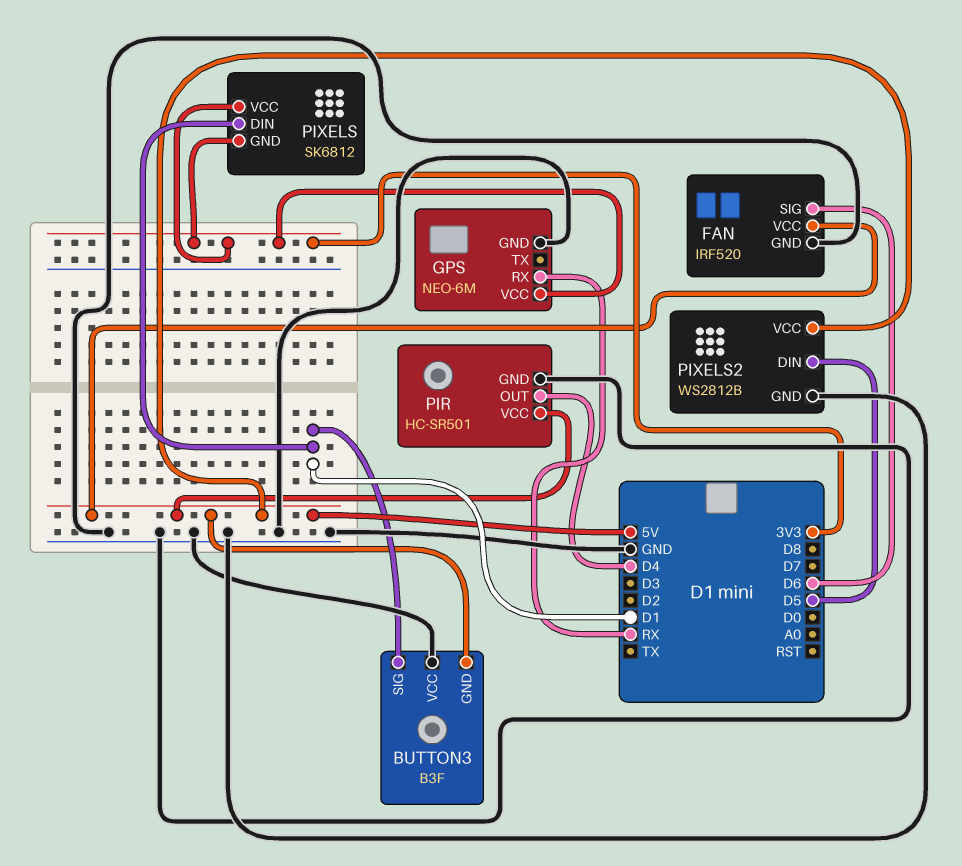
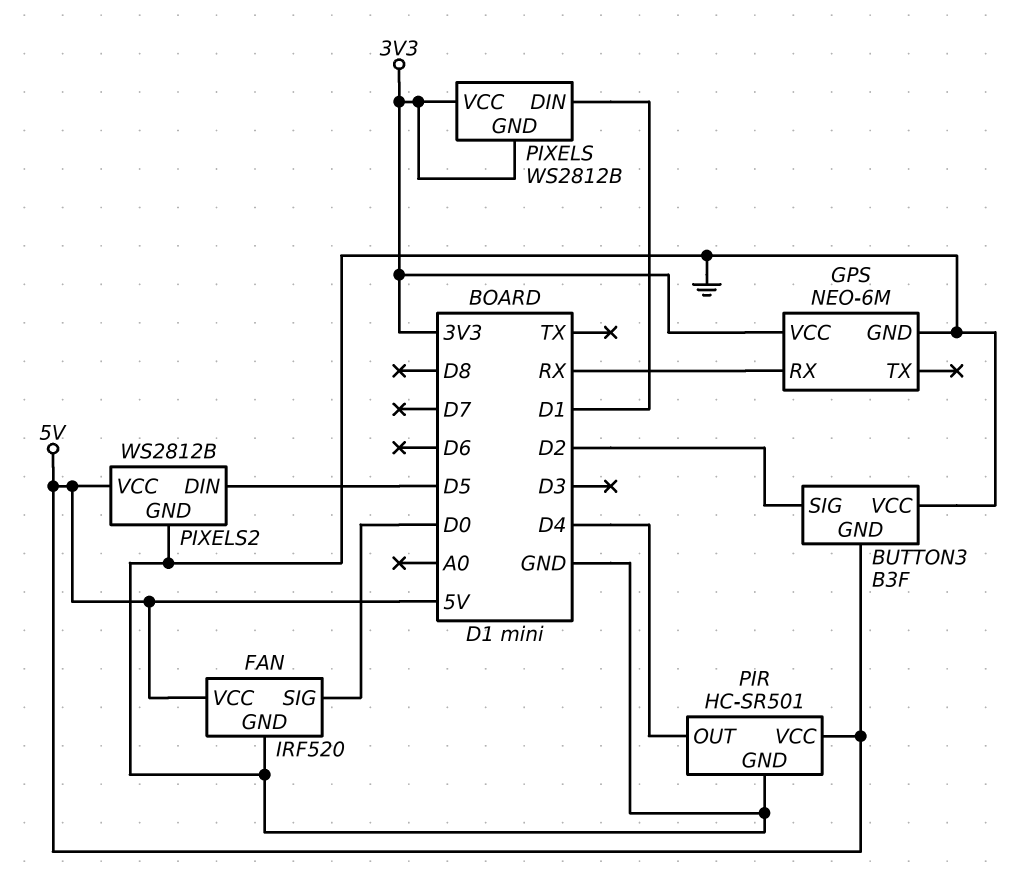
BUTTON3 pin SIG: D1 -> D2
FAN pin SIG: D6 -> D0
PIXELS: SK6812 -> WS2812B

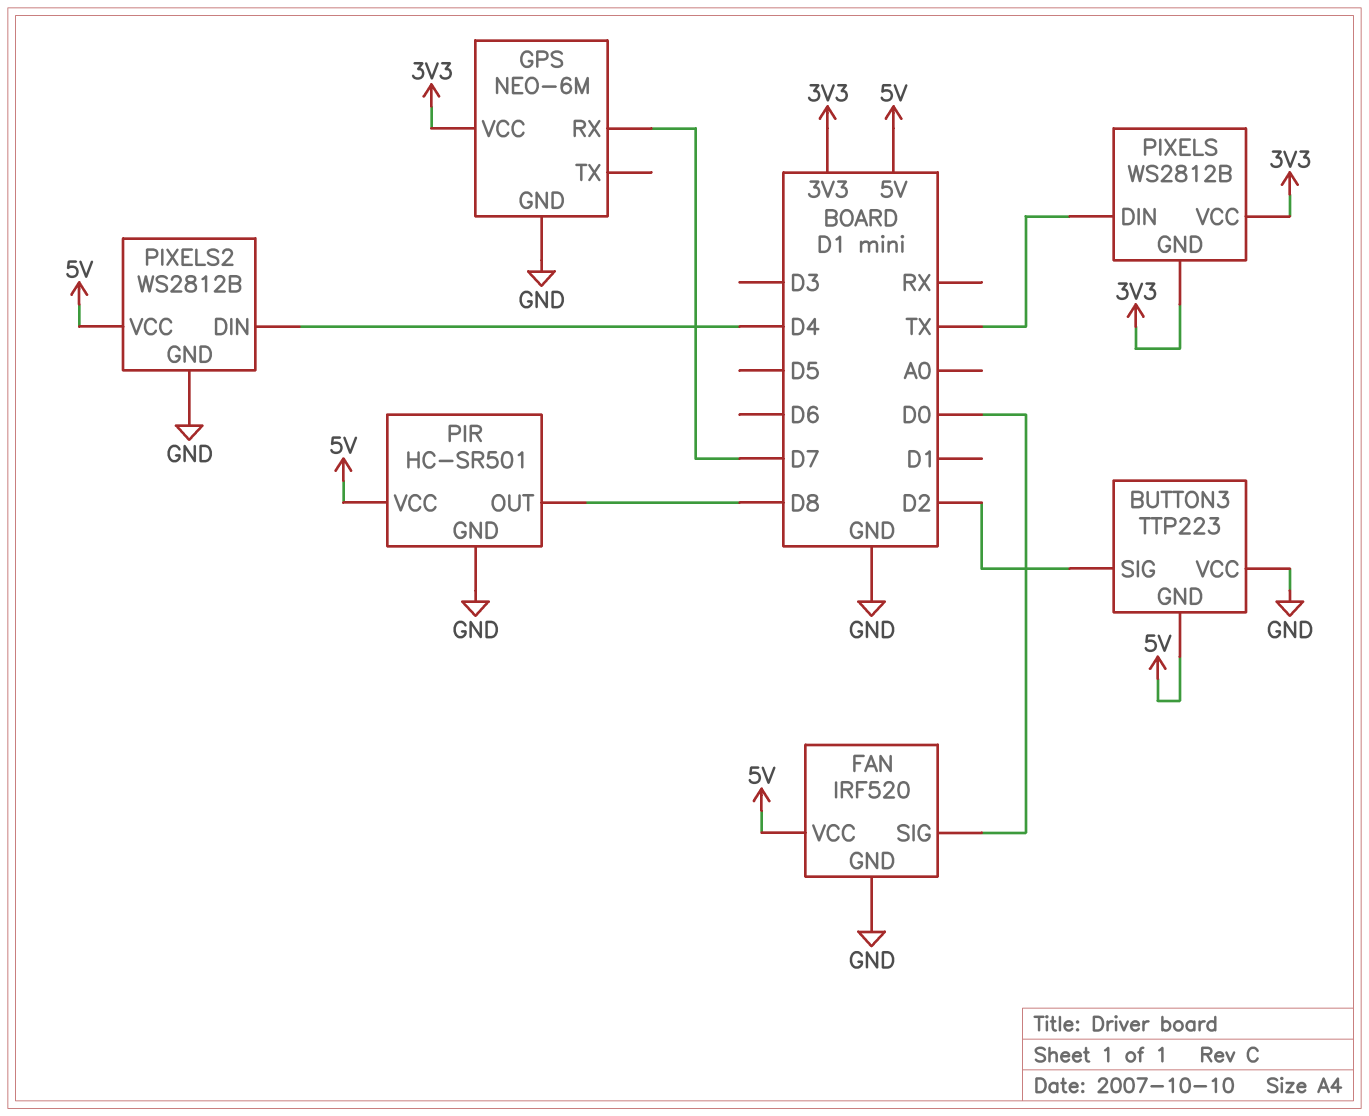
BUTTON3: B3F -> TTP223
GPS pin RX: RX -> D7
PIR pin OUT: D4 -> D8
PIXELS pin DIN: D1 -> TX
PIXELS2 pin DIN: D5 -> D4

